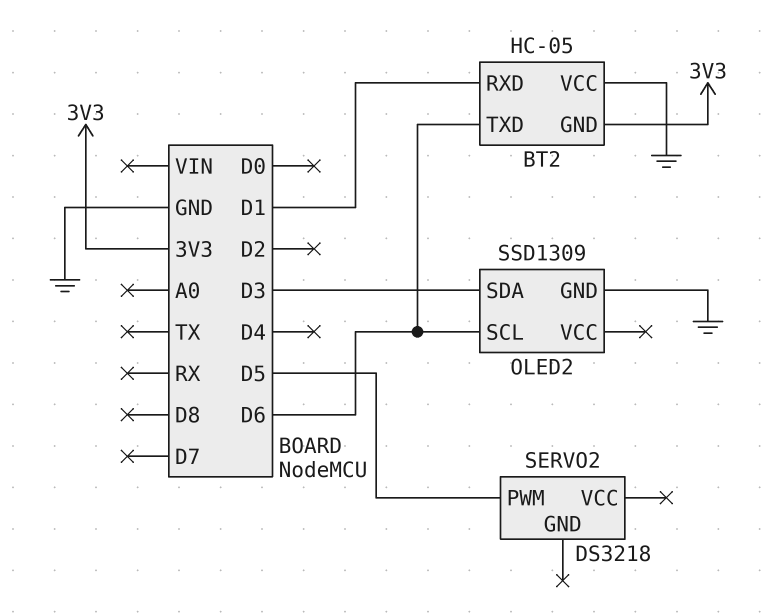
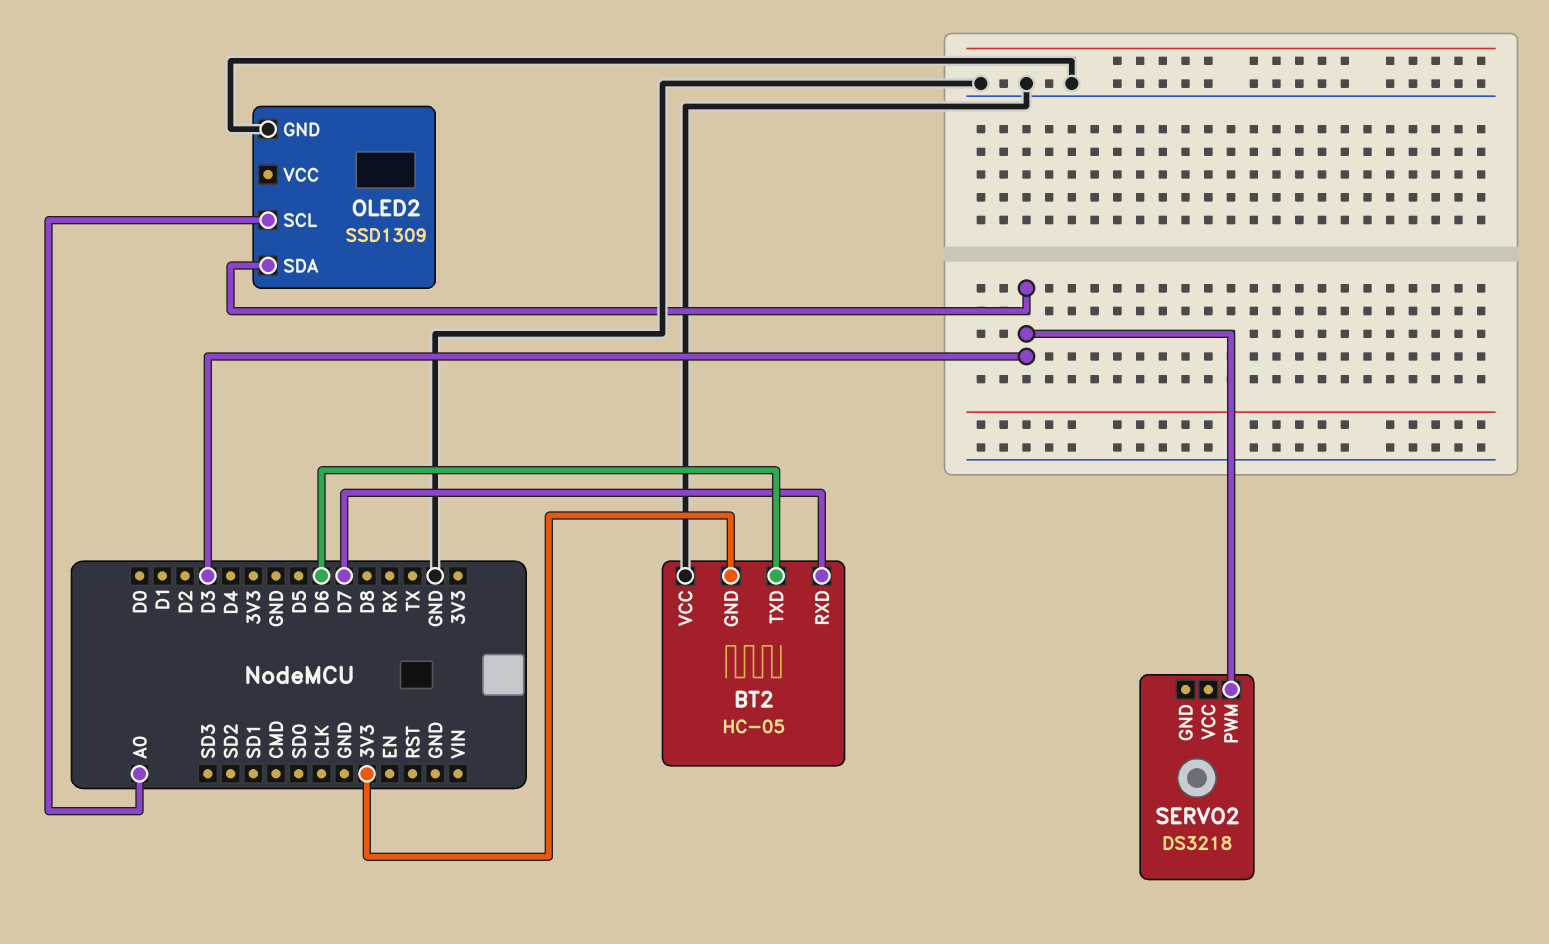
BT2 pin RXD: D1 -> D7
OLED2 pin SCL: D6 -> A0
SERVO2 pin PWM: D5 -> D3

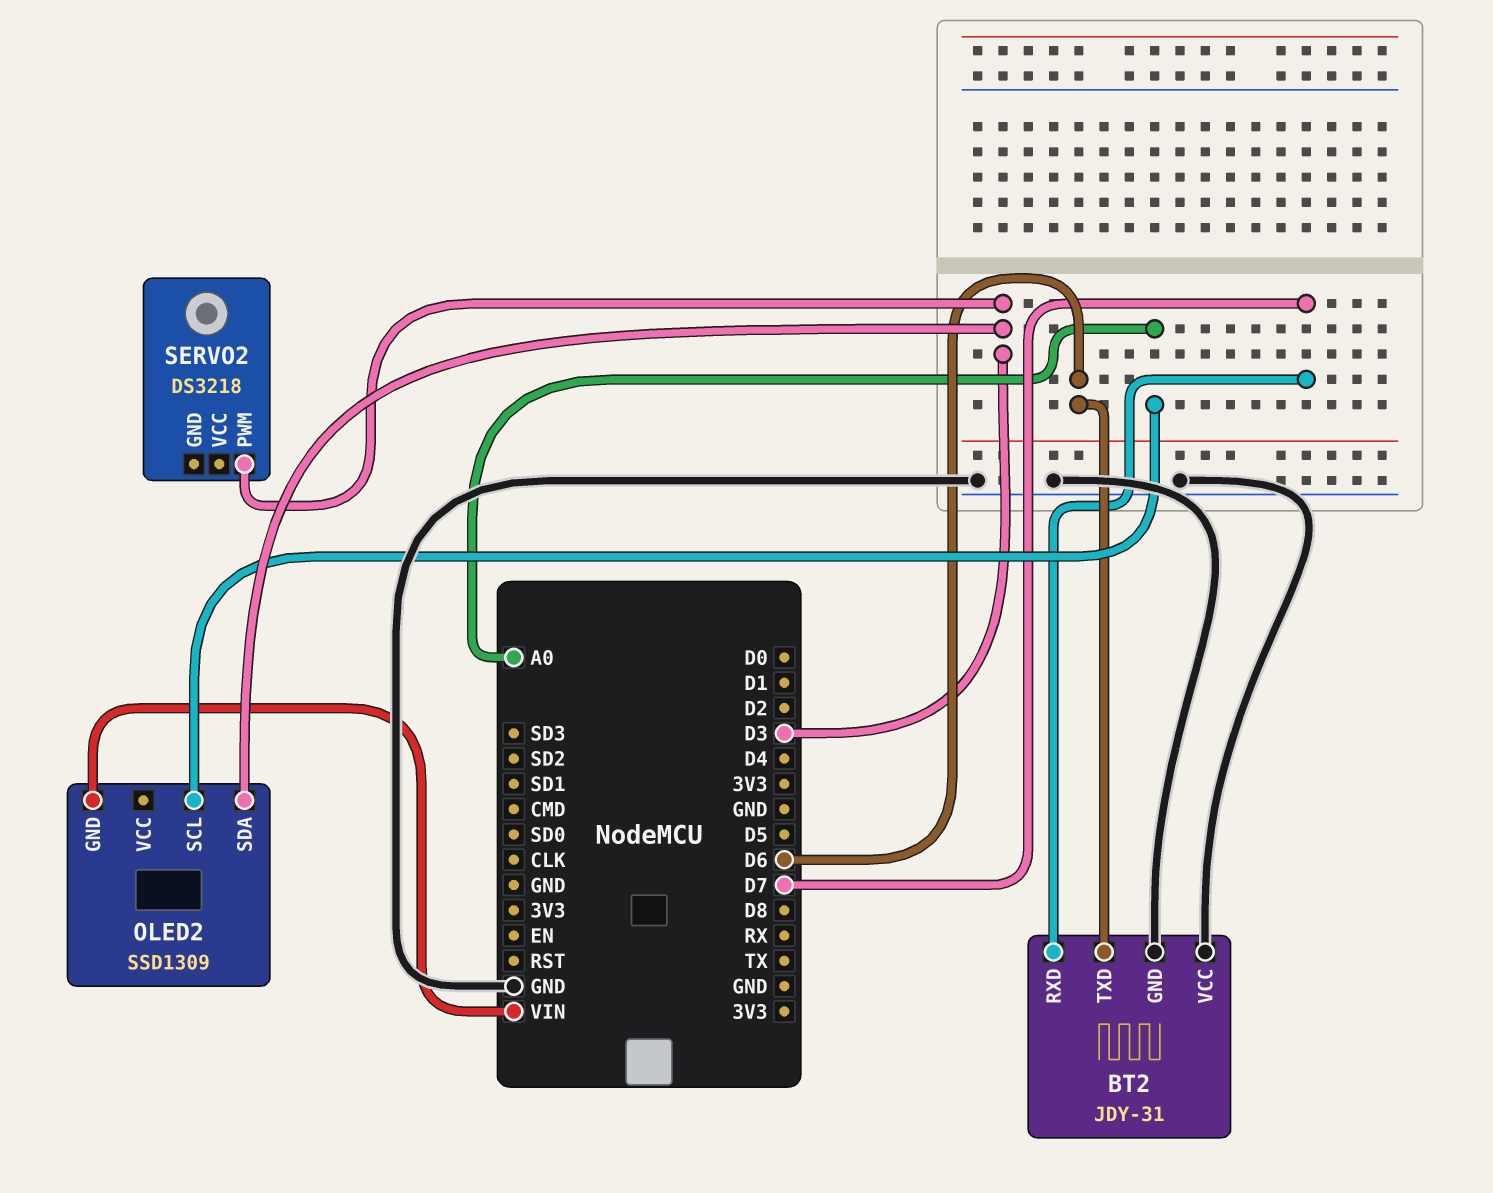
BT2: HC-05 -> JDY-31
BT2 pin GND: 3V3 -> GND
OLED2 pin GND: GND -> VIN

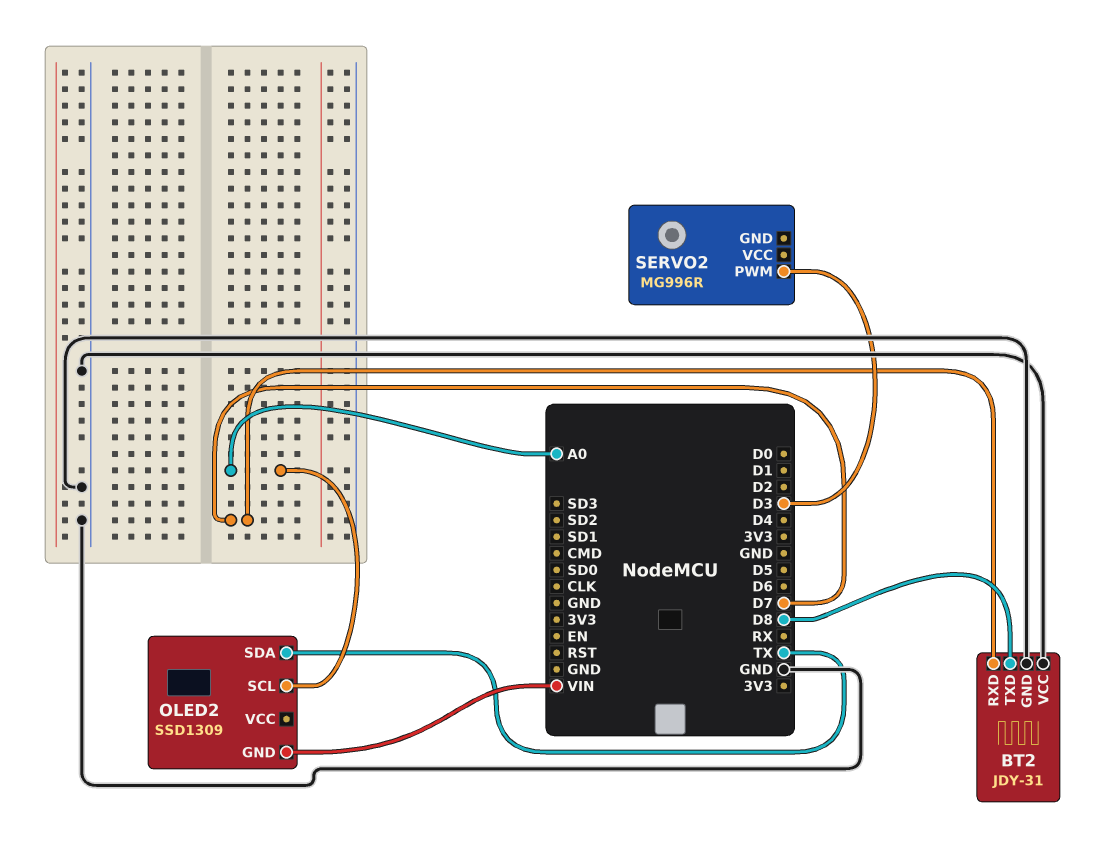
BT2 pin TXD: D6 -> D8
OLED2 pin SDA: D3 -> TX
SERVO2: DS3218 -> MG996R

